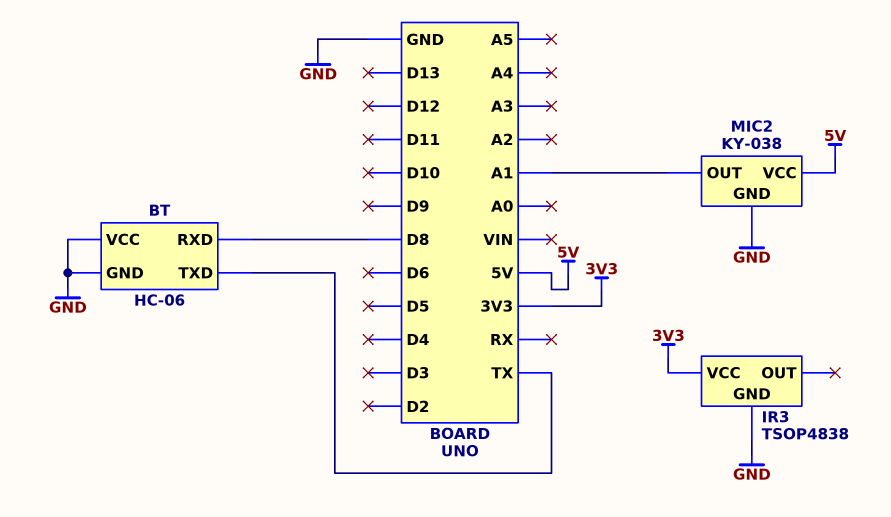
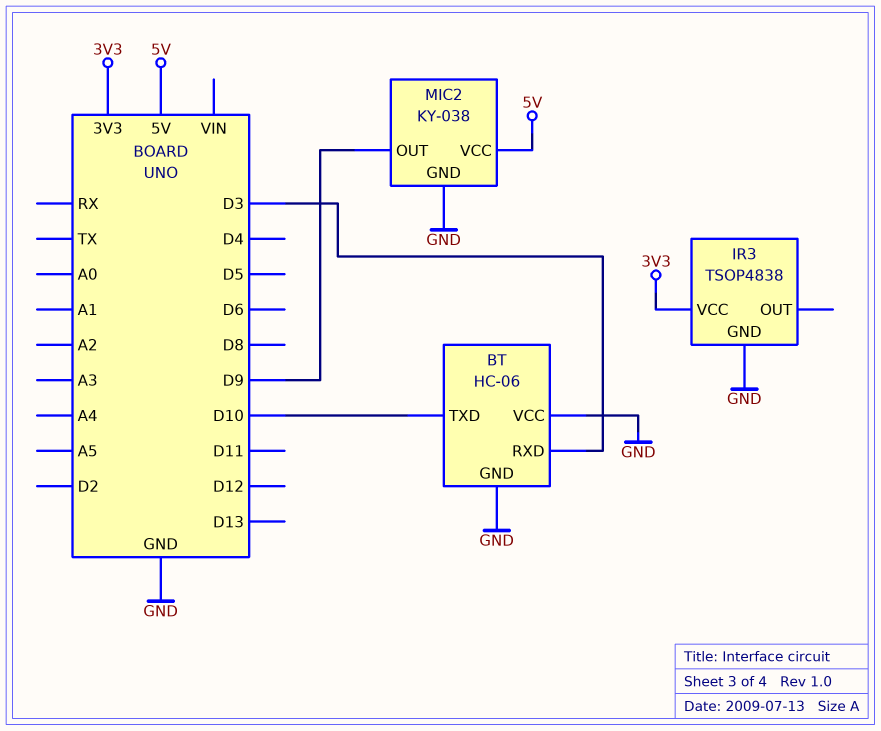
BT pin RXD: D8 -> D3
BT pin TXD: TX -> D10
MIC2 pin OUT: A1 -> D9

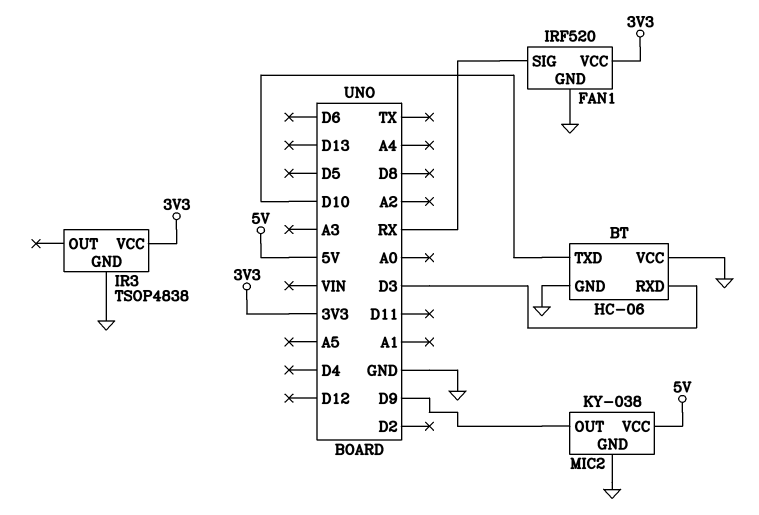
FAN1: none -> IRF520
FAN1 pin GND: none -> GND
FAN1 pin SIG: none -> RX
FAN1 pin VCC: none -> 3V3

